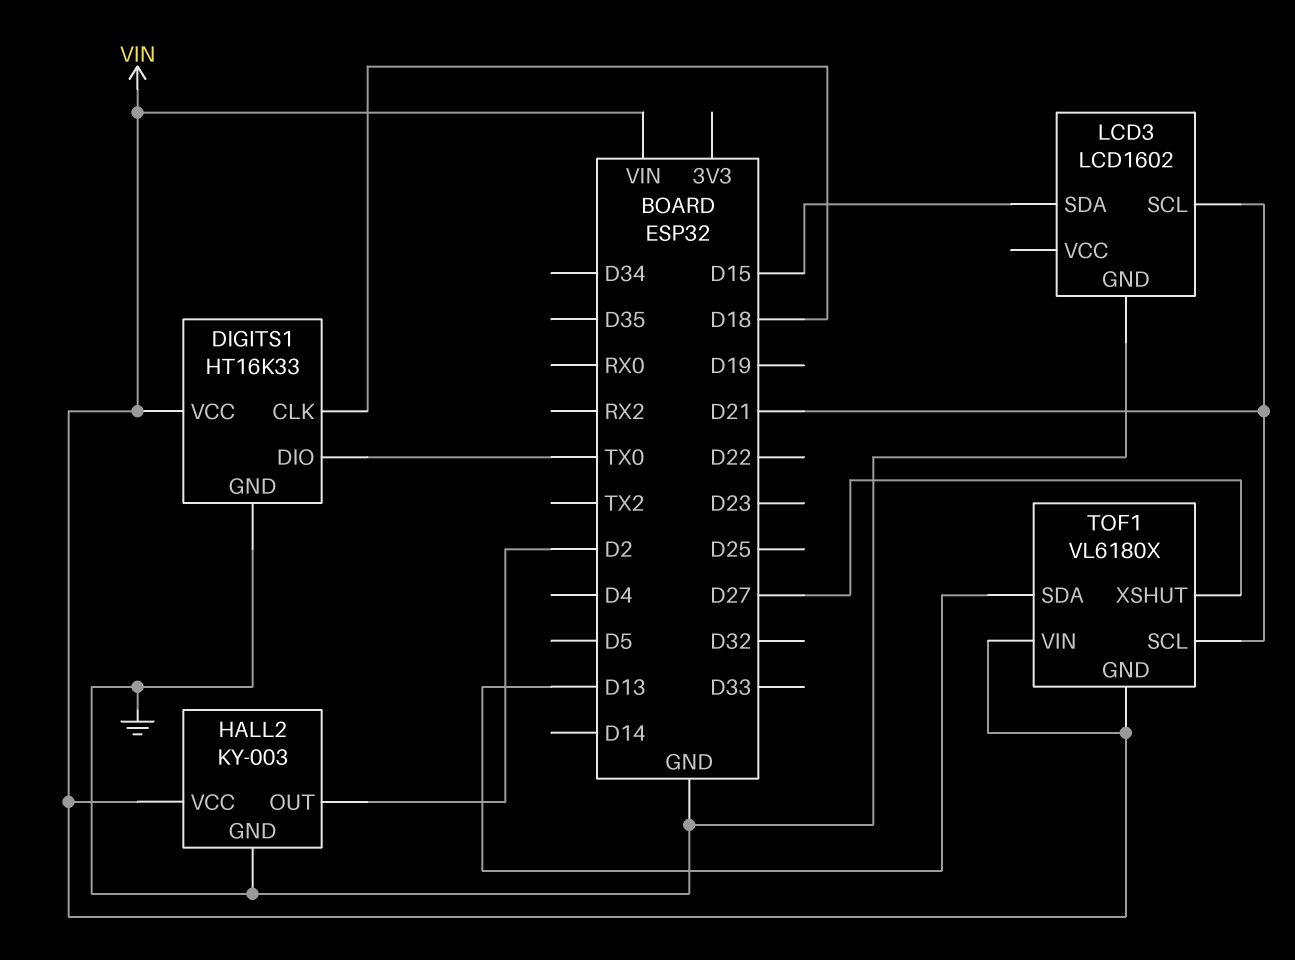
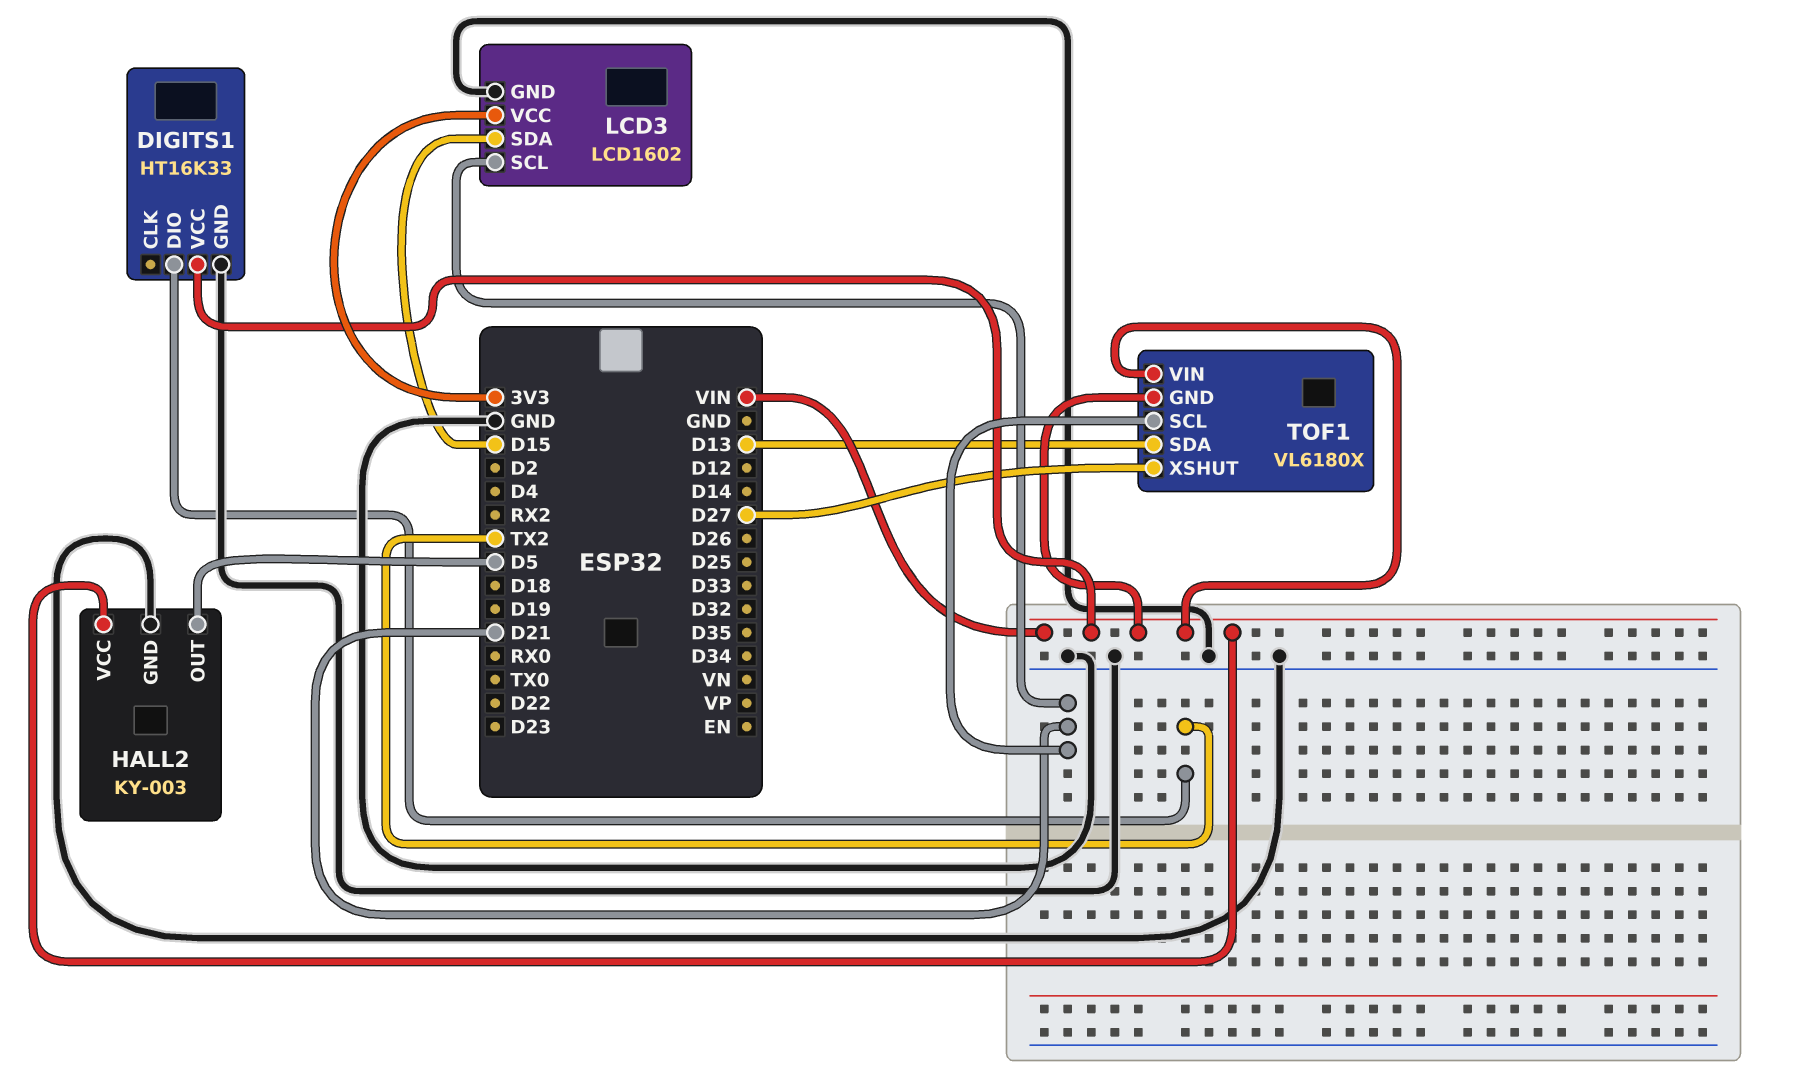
DIGITS1 pin CLK: D18 -> none
DIGITS1 pin DIO: TX0 -> TX2
HALL2 pin OUT: D2 -> D5
LCD3 pin VCC: none -> 3V3

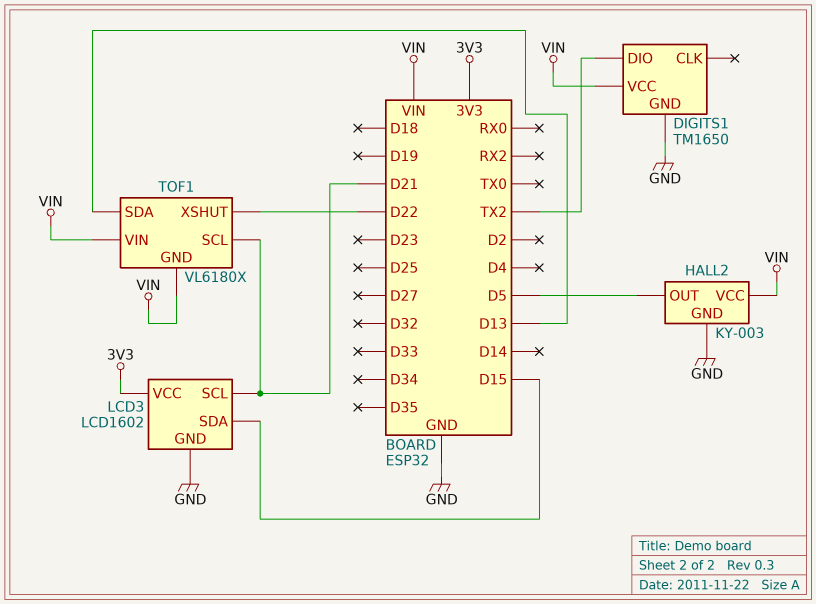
DIGITS1: HT16K33 -> TM1650
TOF1 pin XSHUT: D27 -> D22

